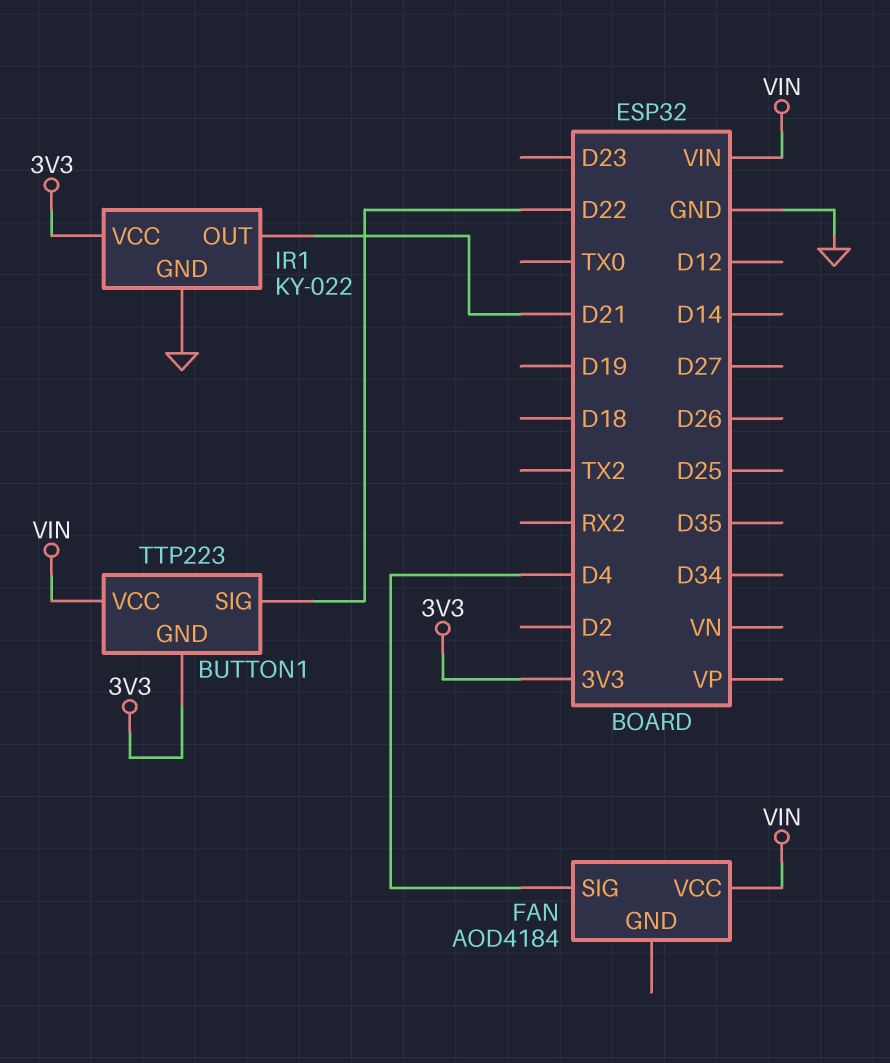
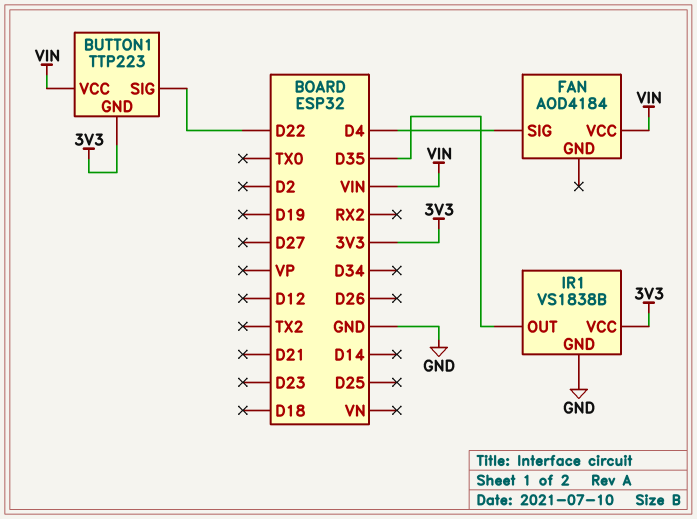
IR1: KY-022 -> VS1838B
IR1 pin OUT: D21 -> D35

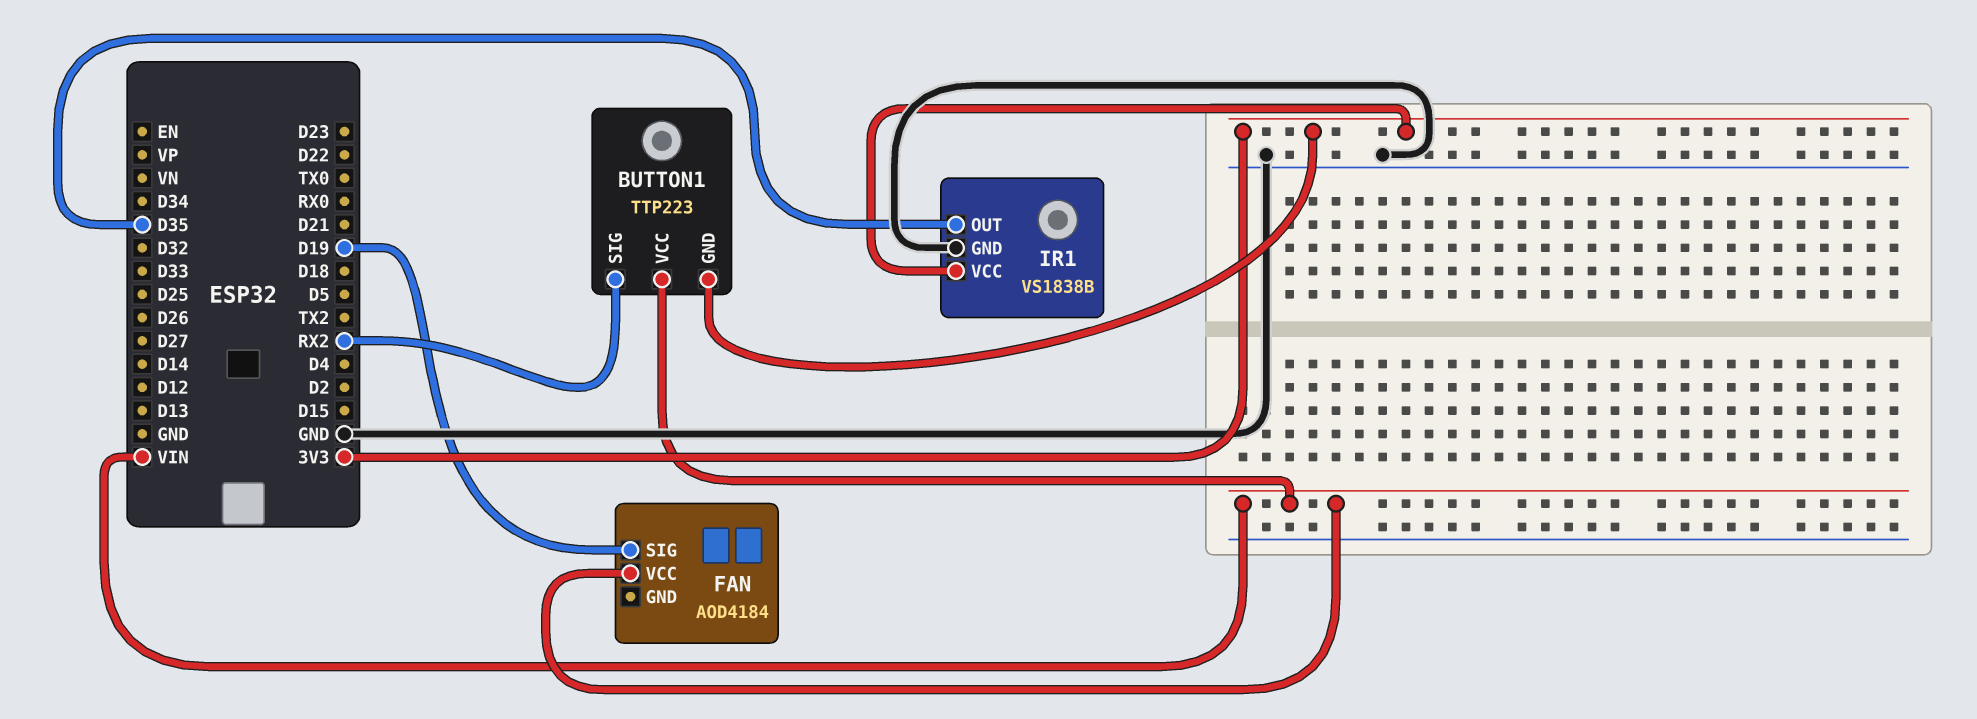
BUTTON1 pin SIG: D22 -> RX2
FAN pin SIG: D4 -> D19

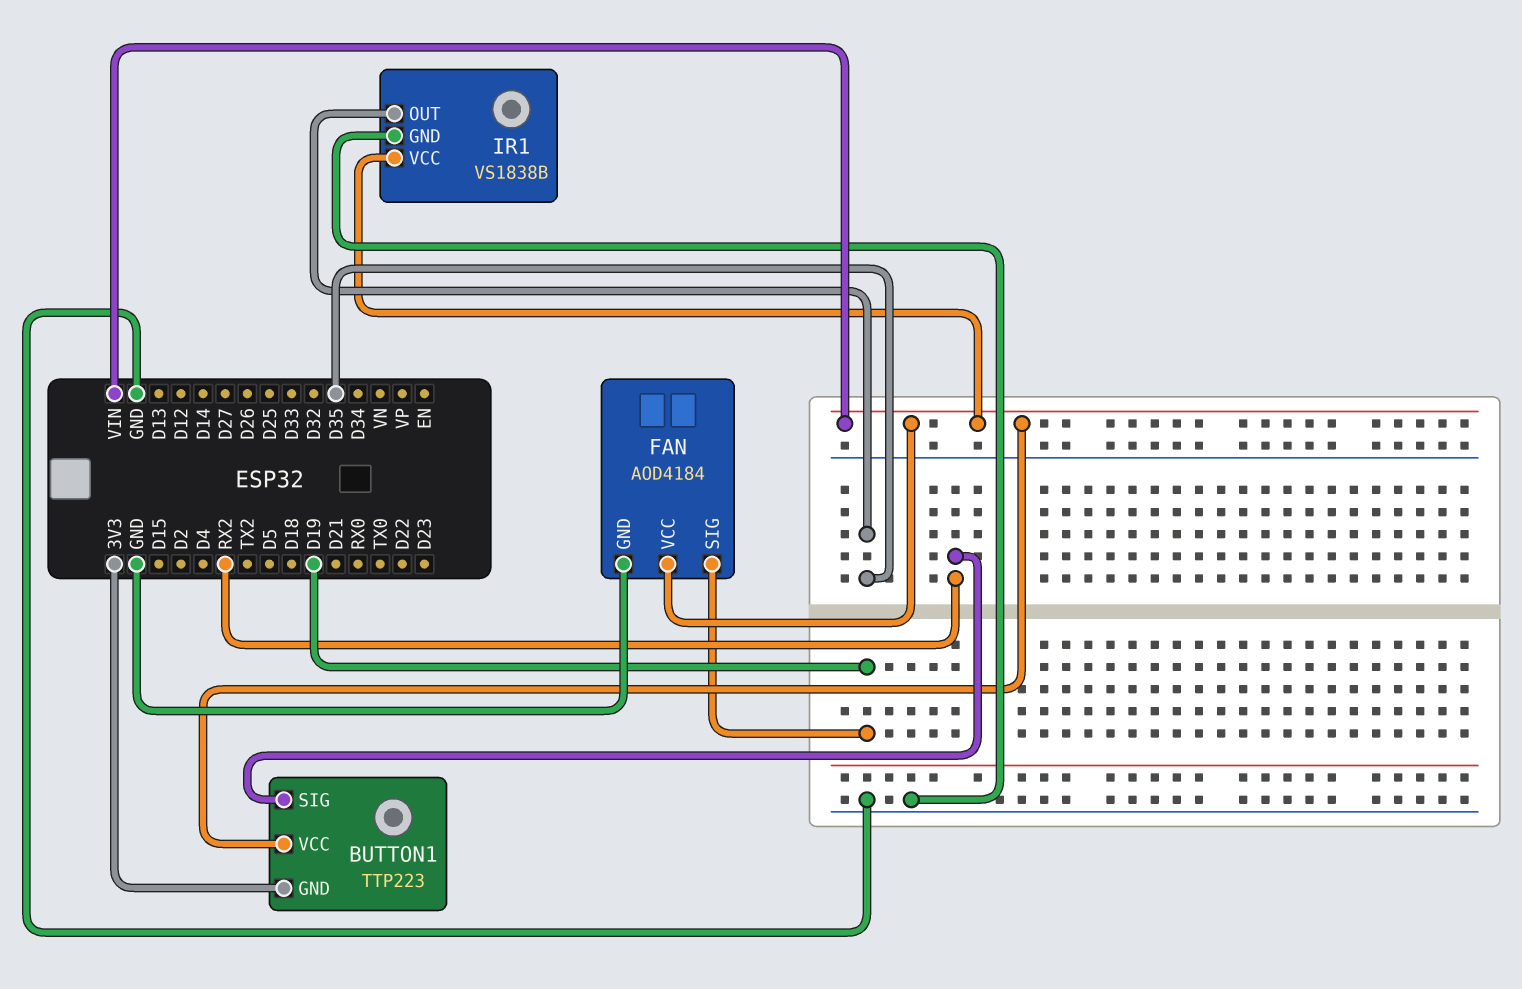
FAN pin GND: none -> GND
IR1 pin VCC: 3V3 -> VIN

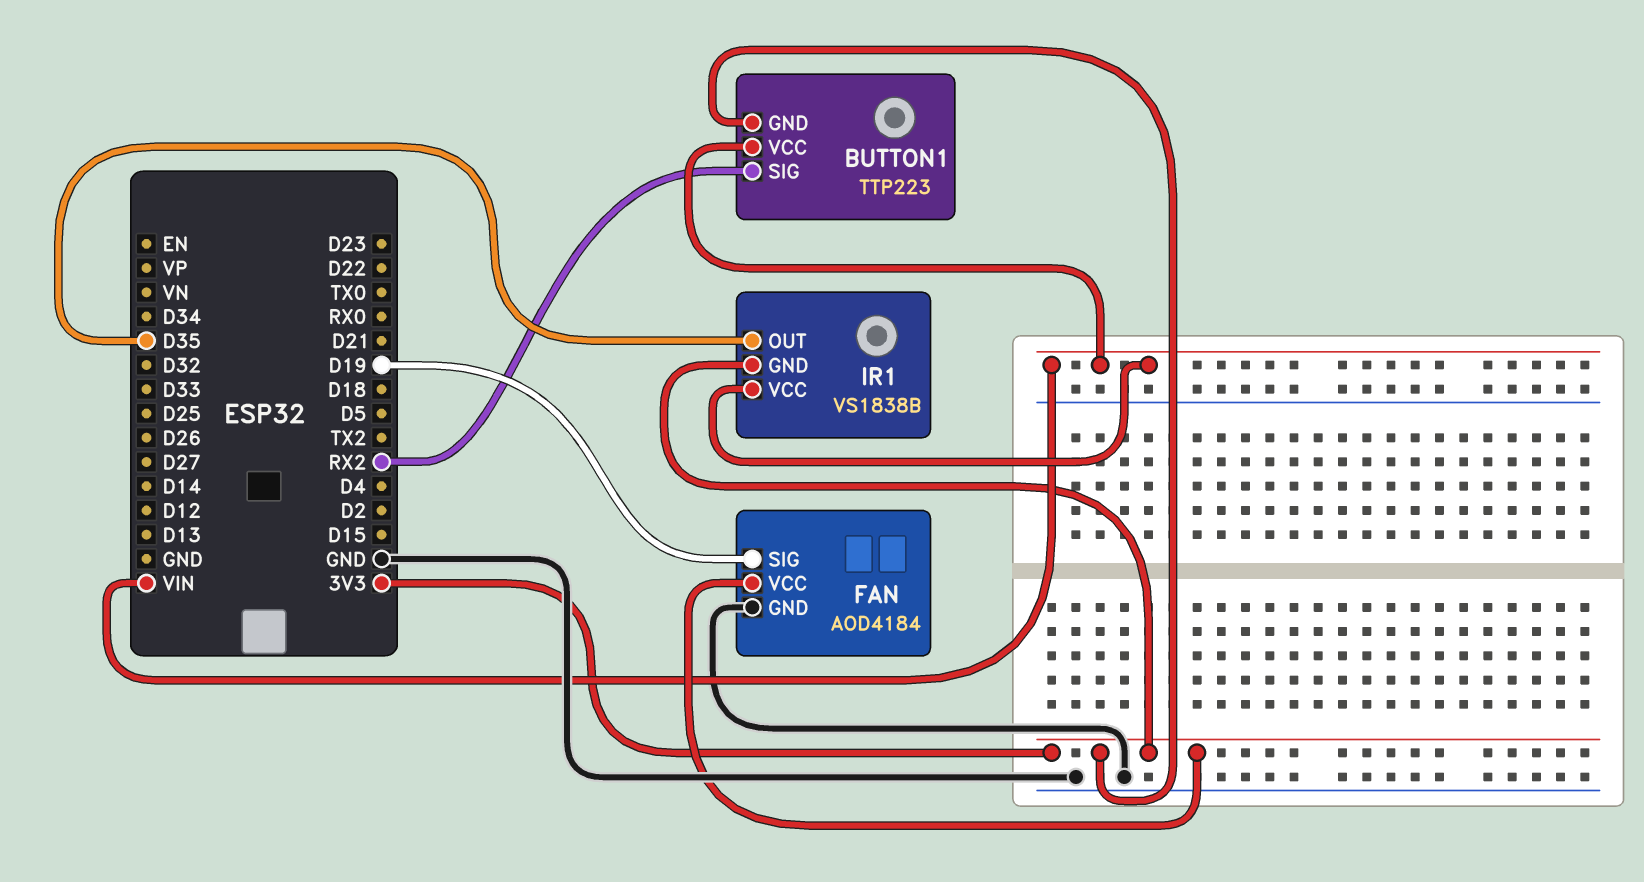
FAN pin VCC: VIN -> 3V3
IR1 pin GND: GND -> 3V3

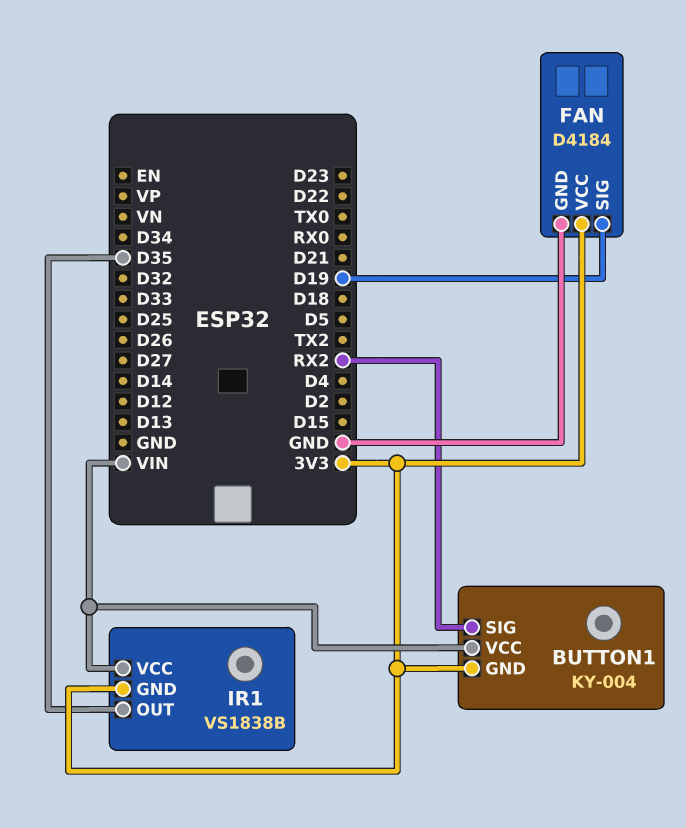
BUTTON1: TTP223 -> KY-004
FAN: AOD4184 -> D4184

